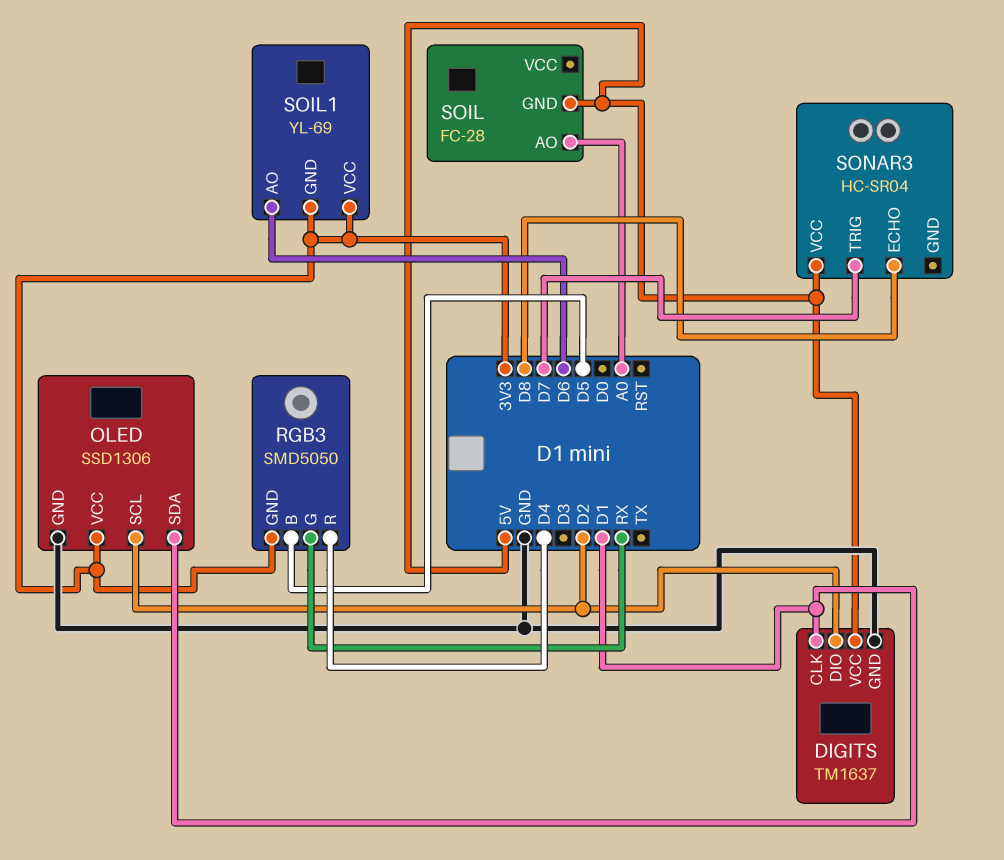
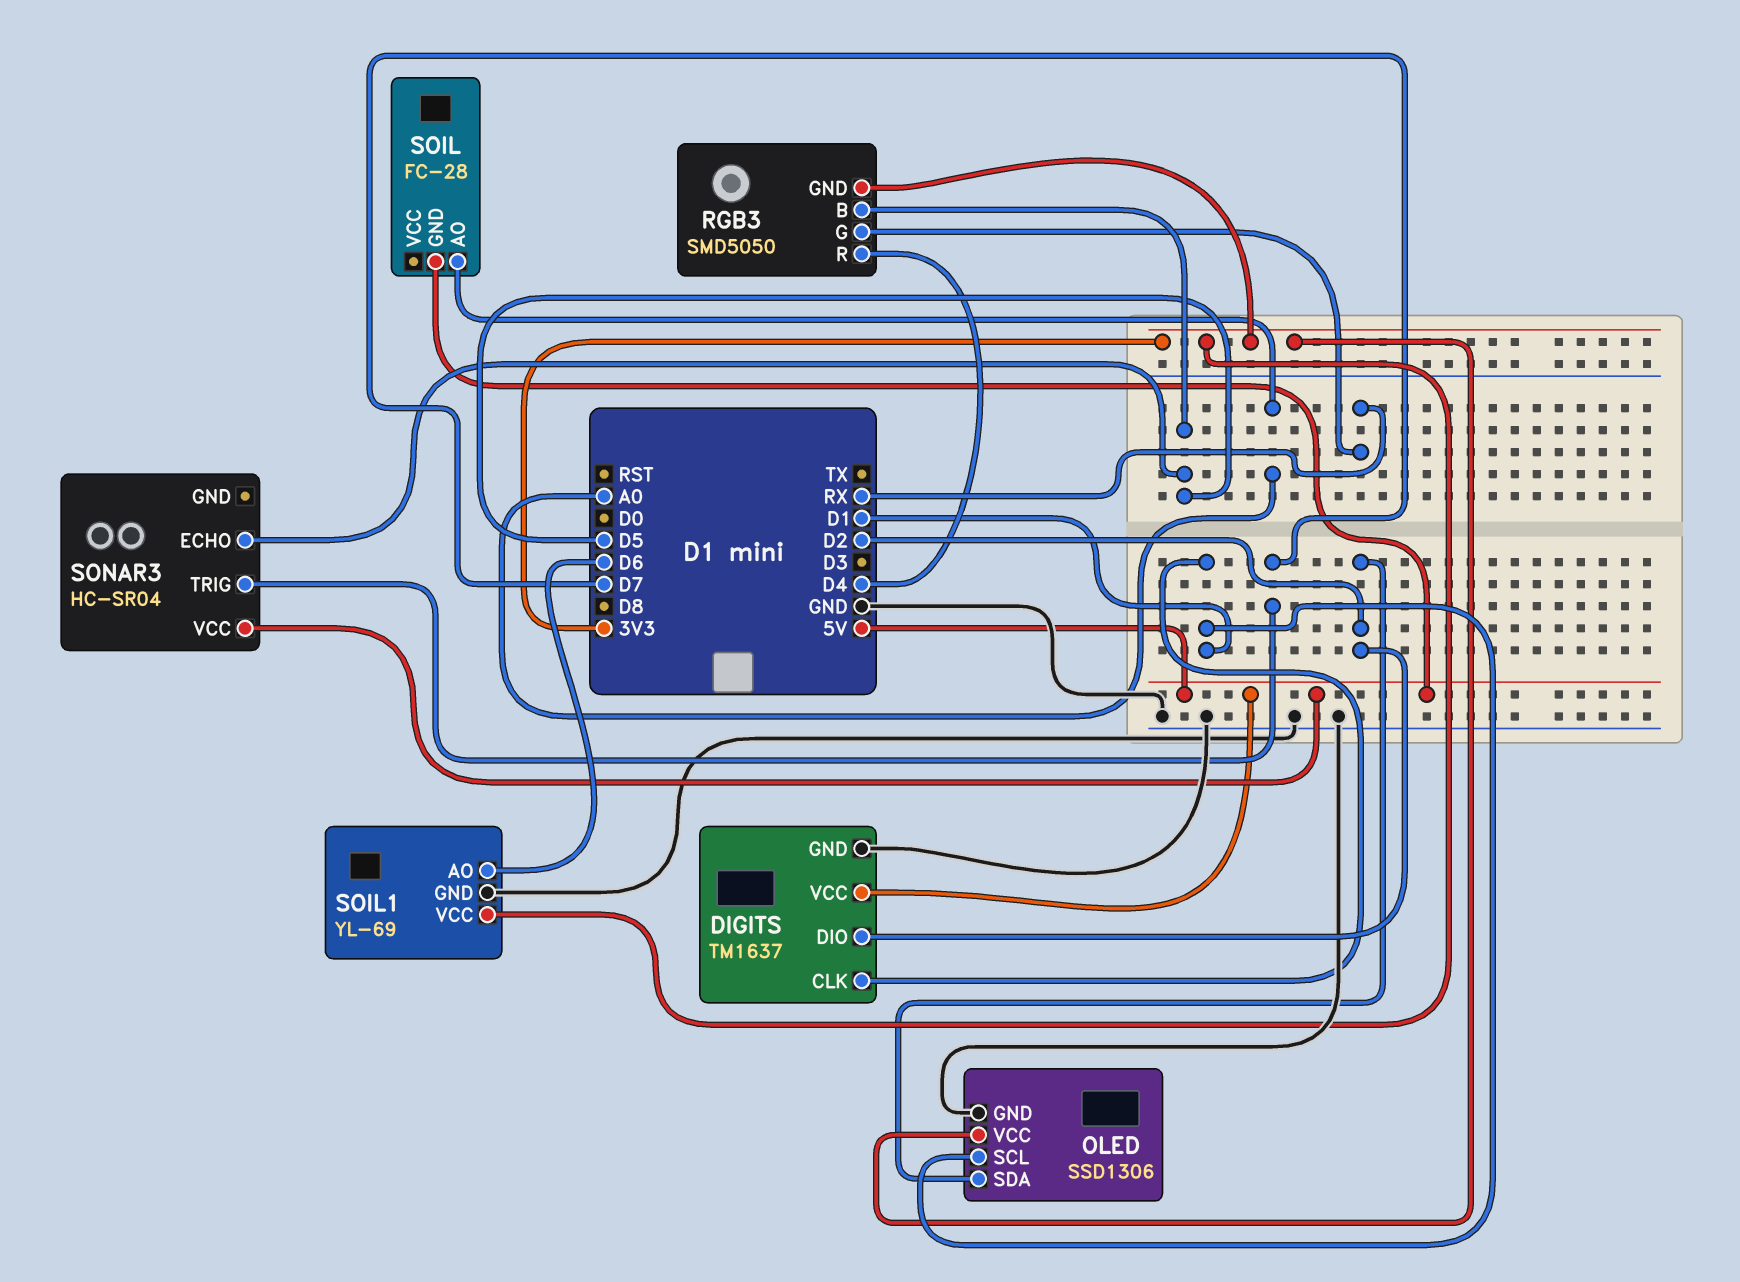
OLED pin SCL: D2 -> D1
OLED pin SDA: D1 -> D2
SOIL1 pin GND: 3V3 -> GND
SONAR3 pin ECHO: D8 -> D5

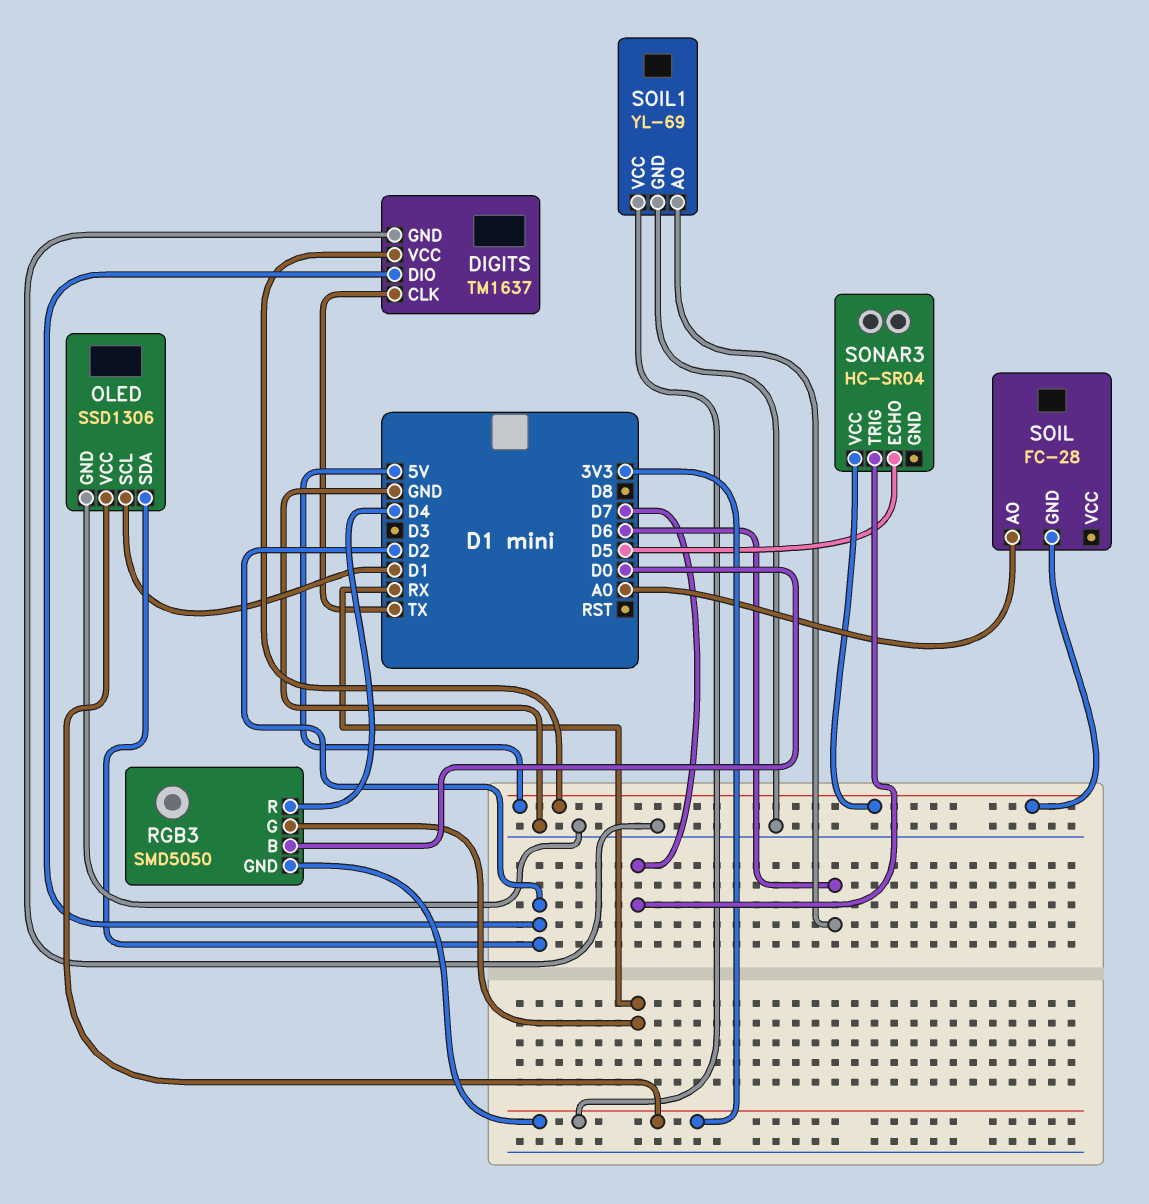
DIGITS pin CLK: D1 -> TX
RGB3 pin B: D5 -> D0

